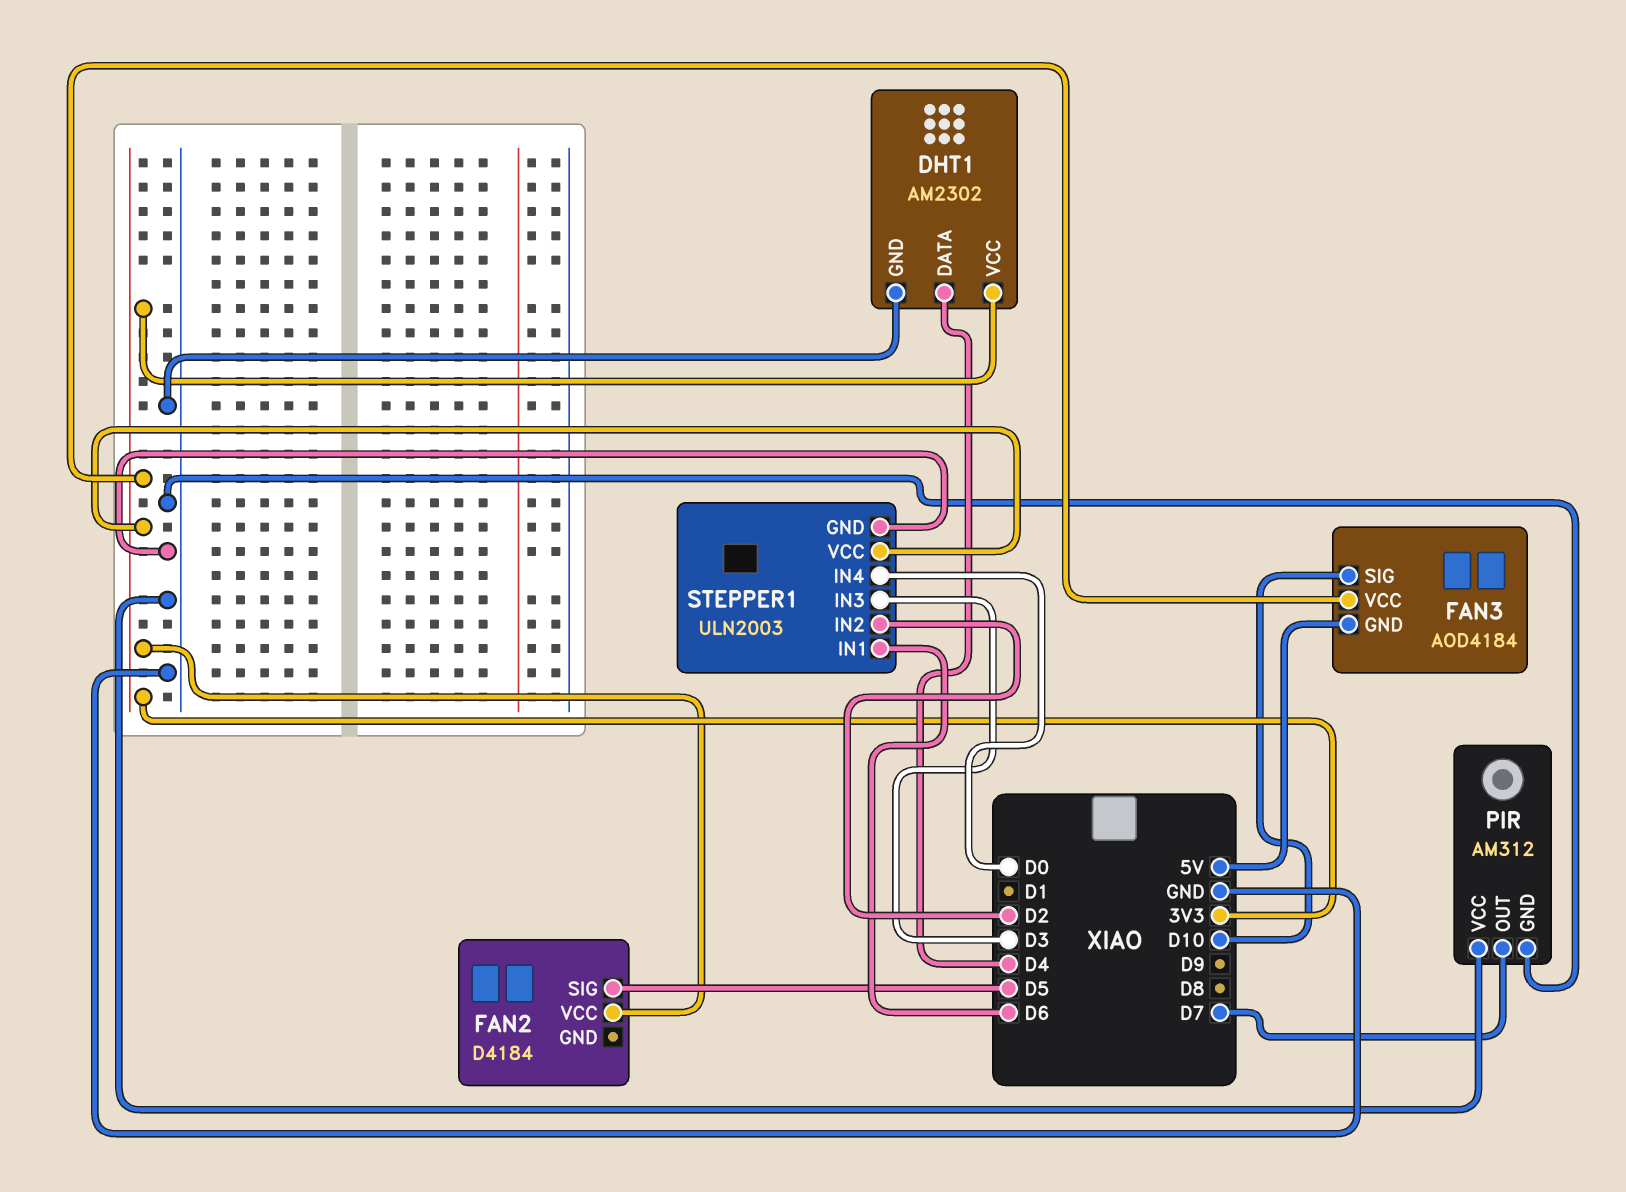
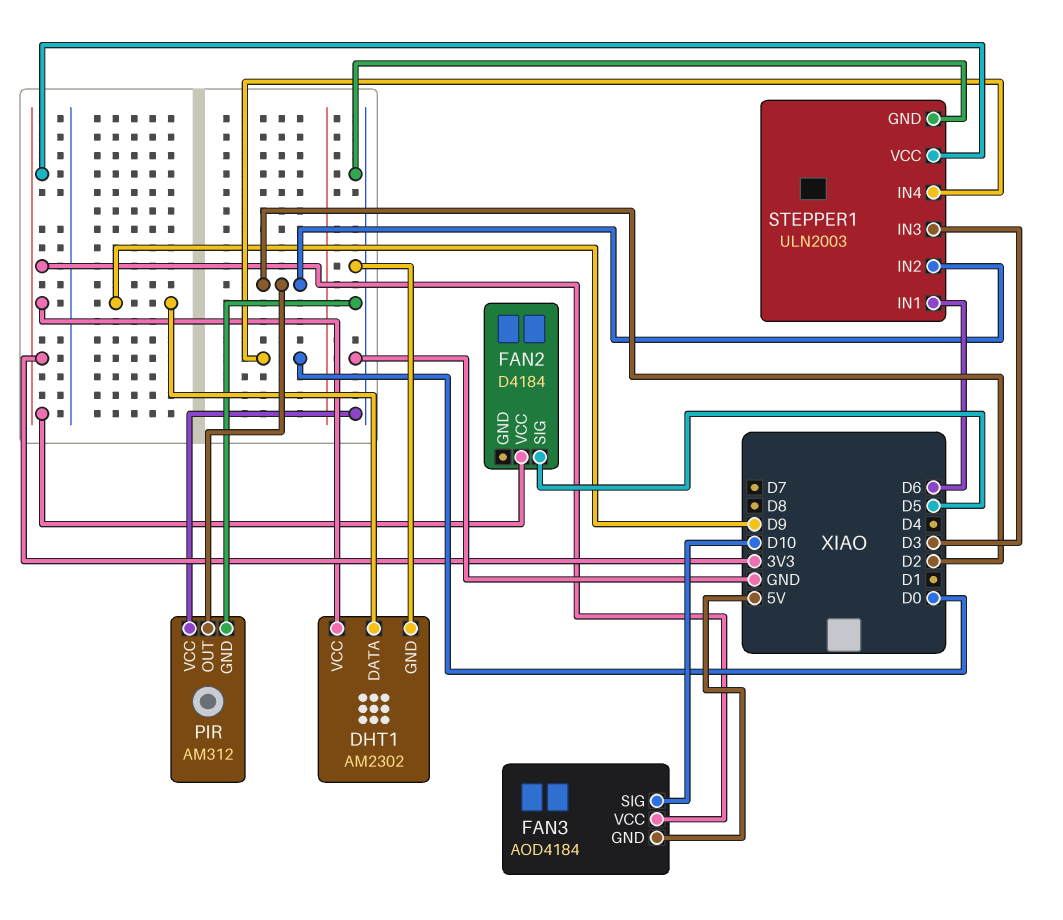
DHT1 pin DATA: D4 -> D9
PIR pin OUT: D7 -> D2

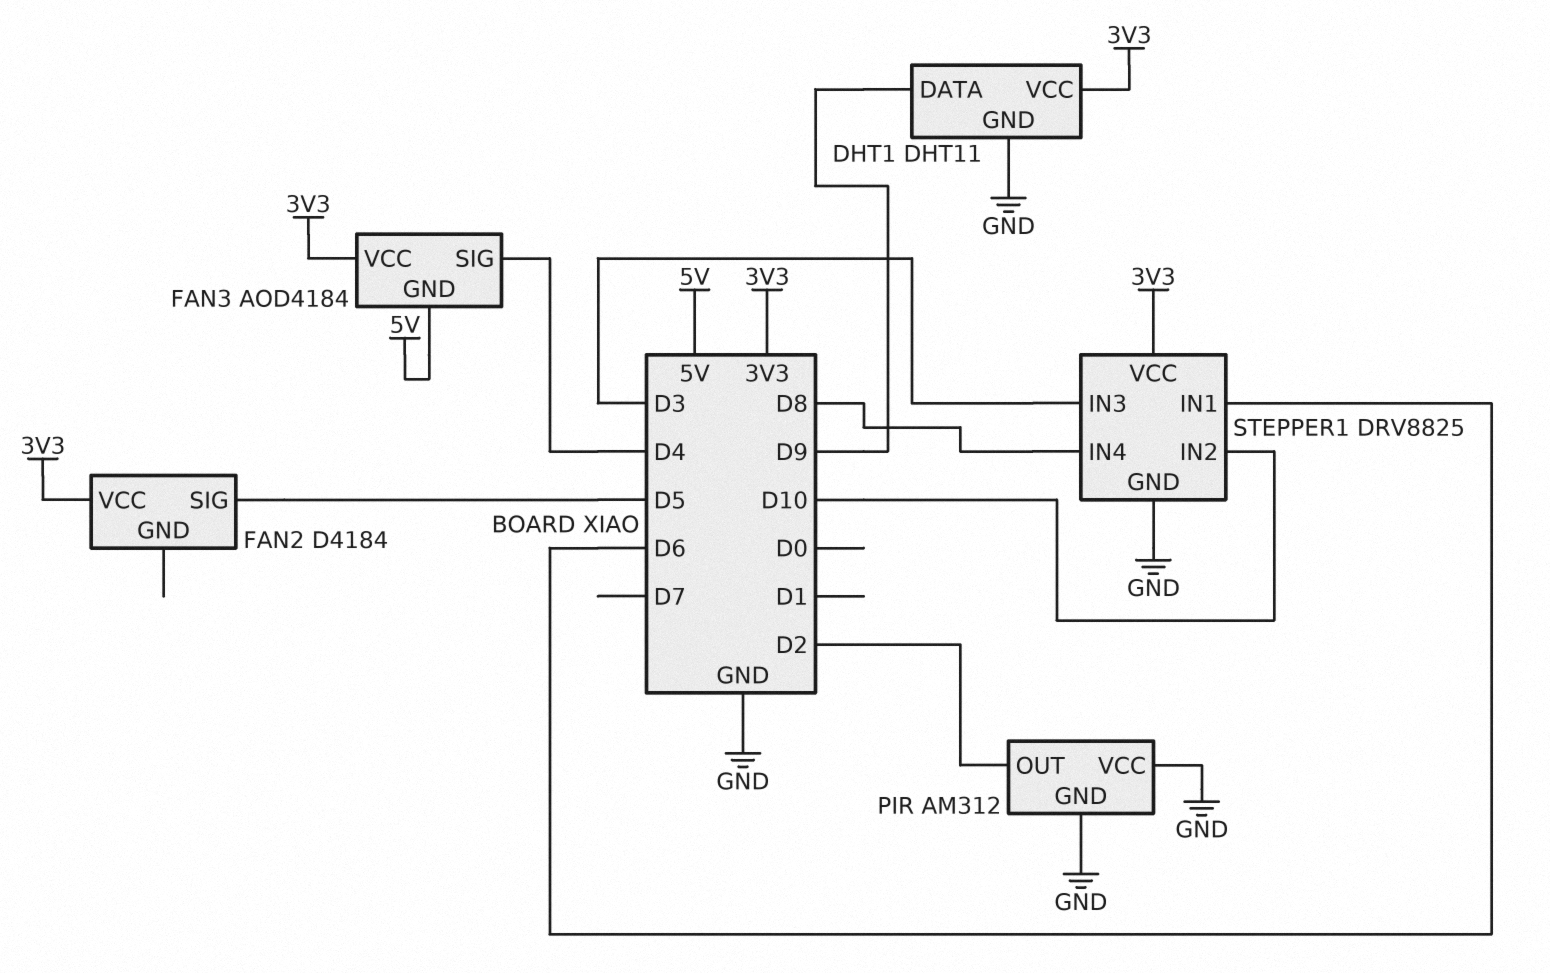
DHT1: AM2302 -> DHT11
FAN3 pin SIG: D10 -> D4
STEPPER1: ULN2003 -> DRV8825
STEPPER1 pin IN2: D2 -> D10
STEPPER1 pin IN4: D0 -> D8

